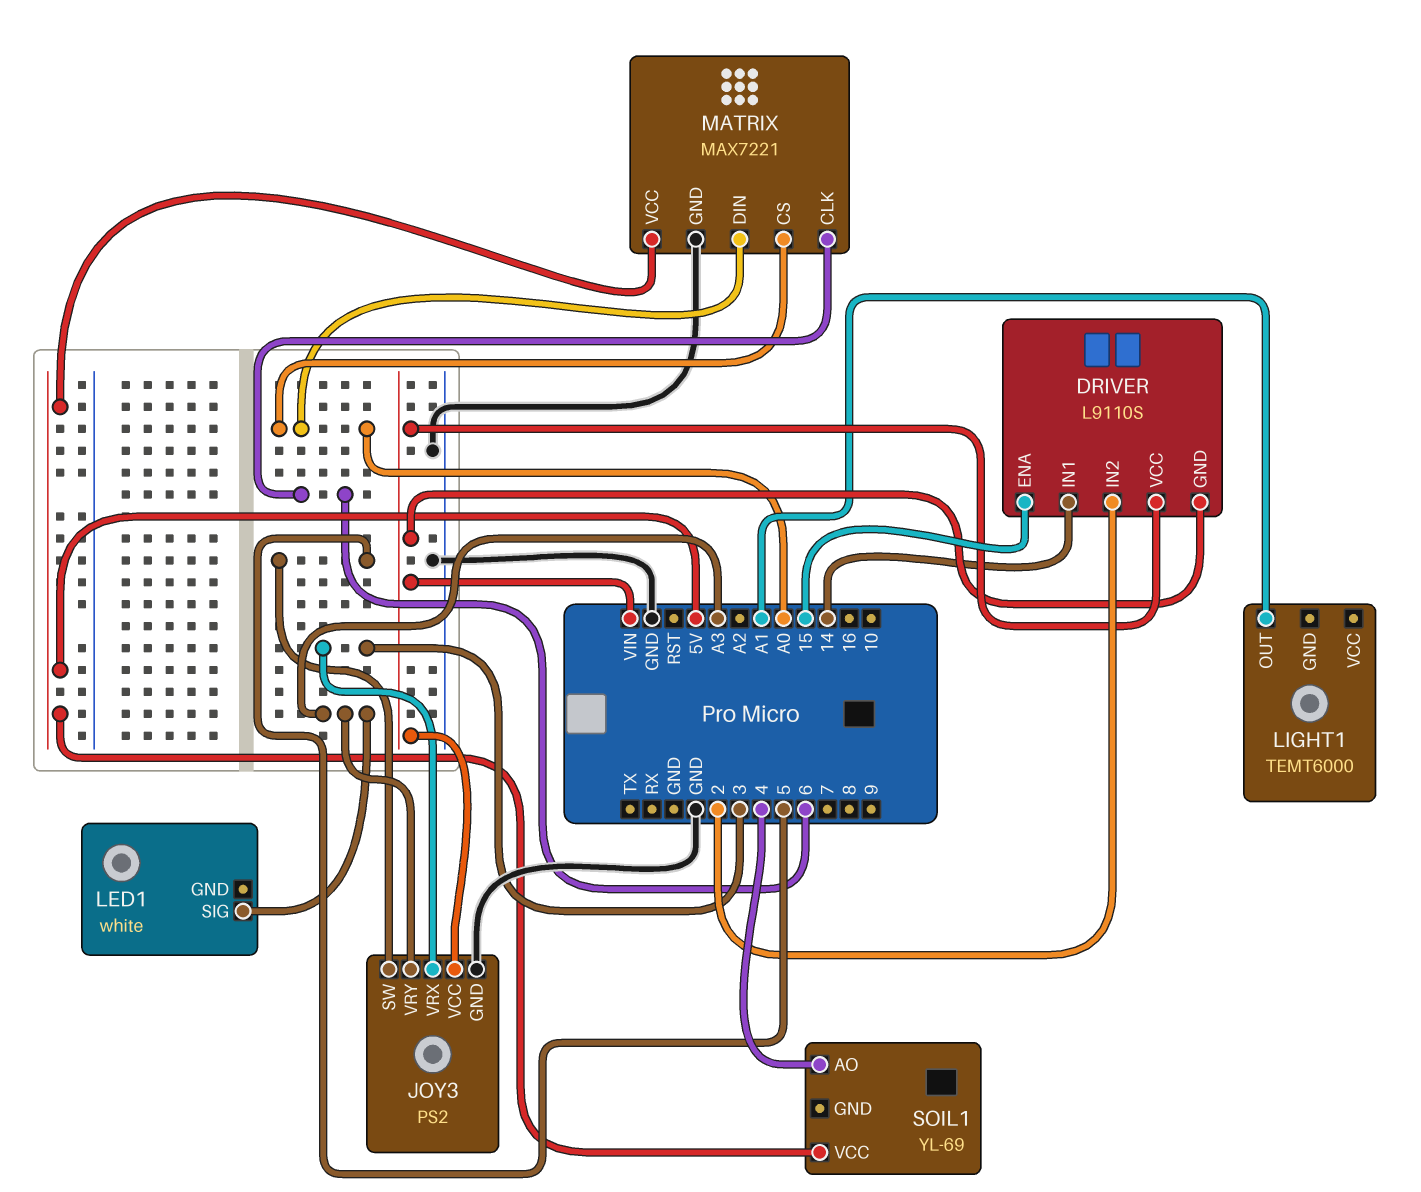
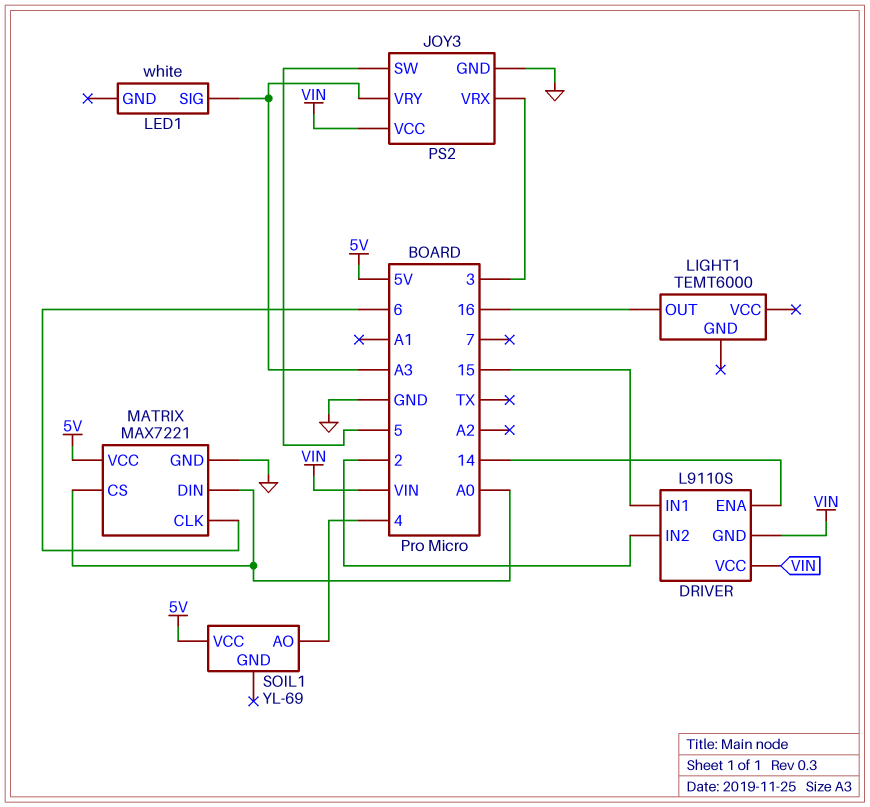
DRIVER pin ENA: 15 -> 14
DRIVER pin IN1: 14 -> 15
LIGHT1 pin OUT: A1 -> 16

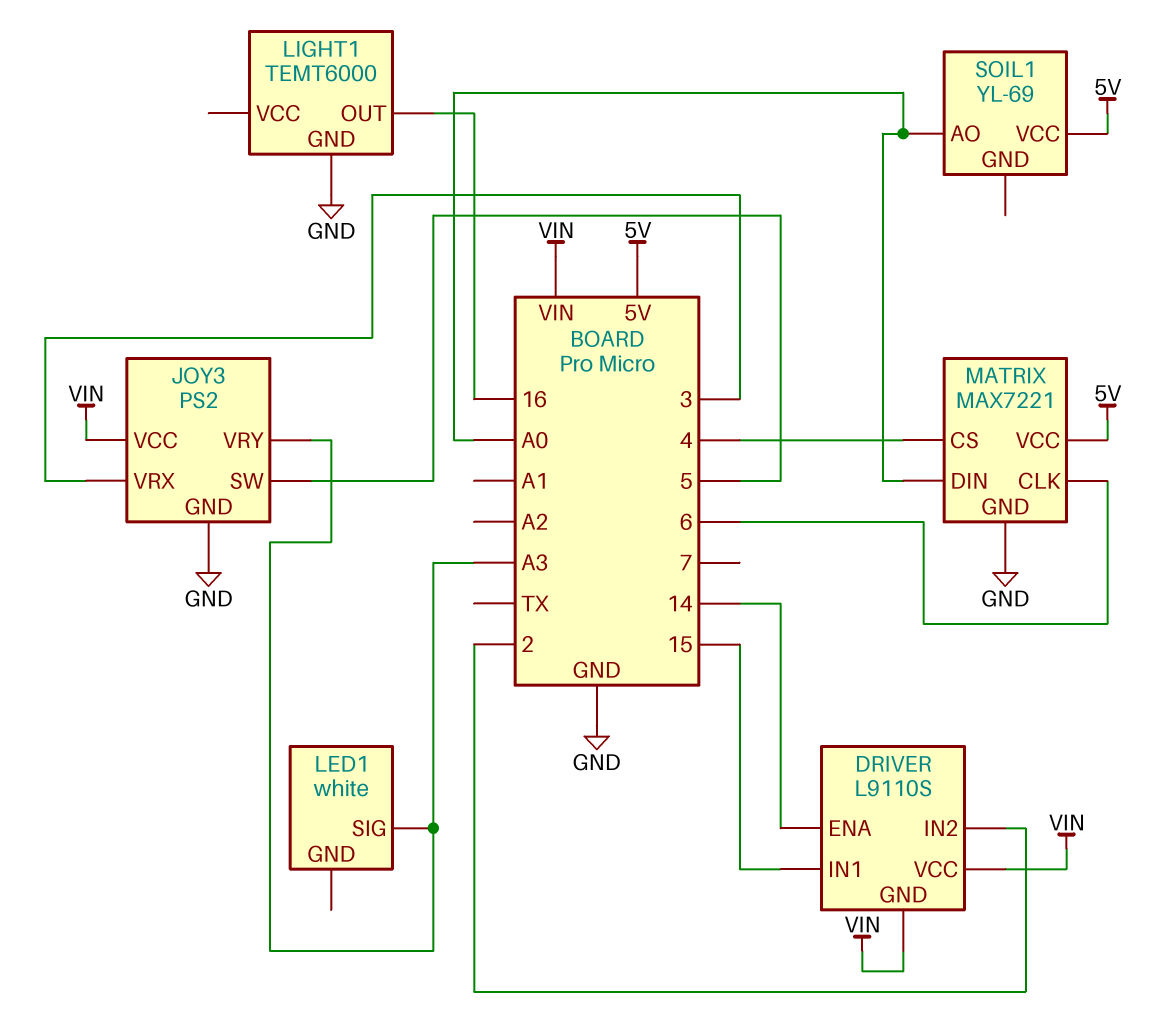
LIGHT1 pin GND: none -> GND
MATRIX pin CS: A0 -> 4
SOIL1 pin AO: 4 -> A0

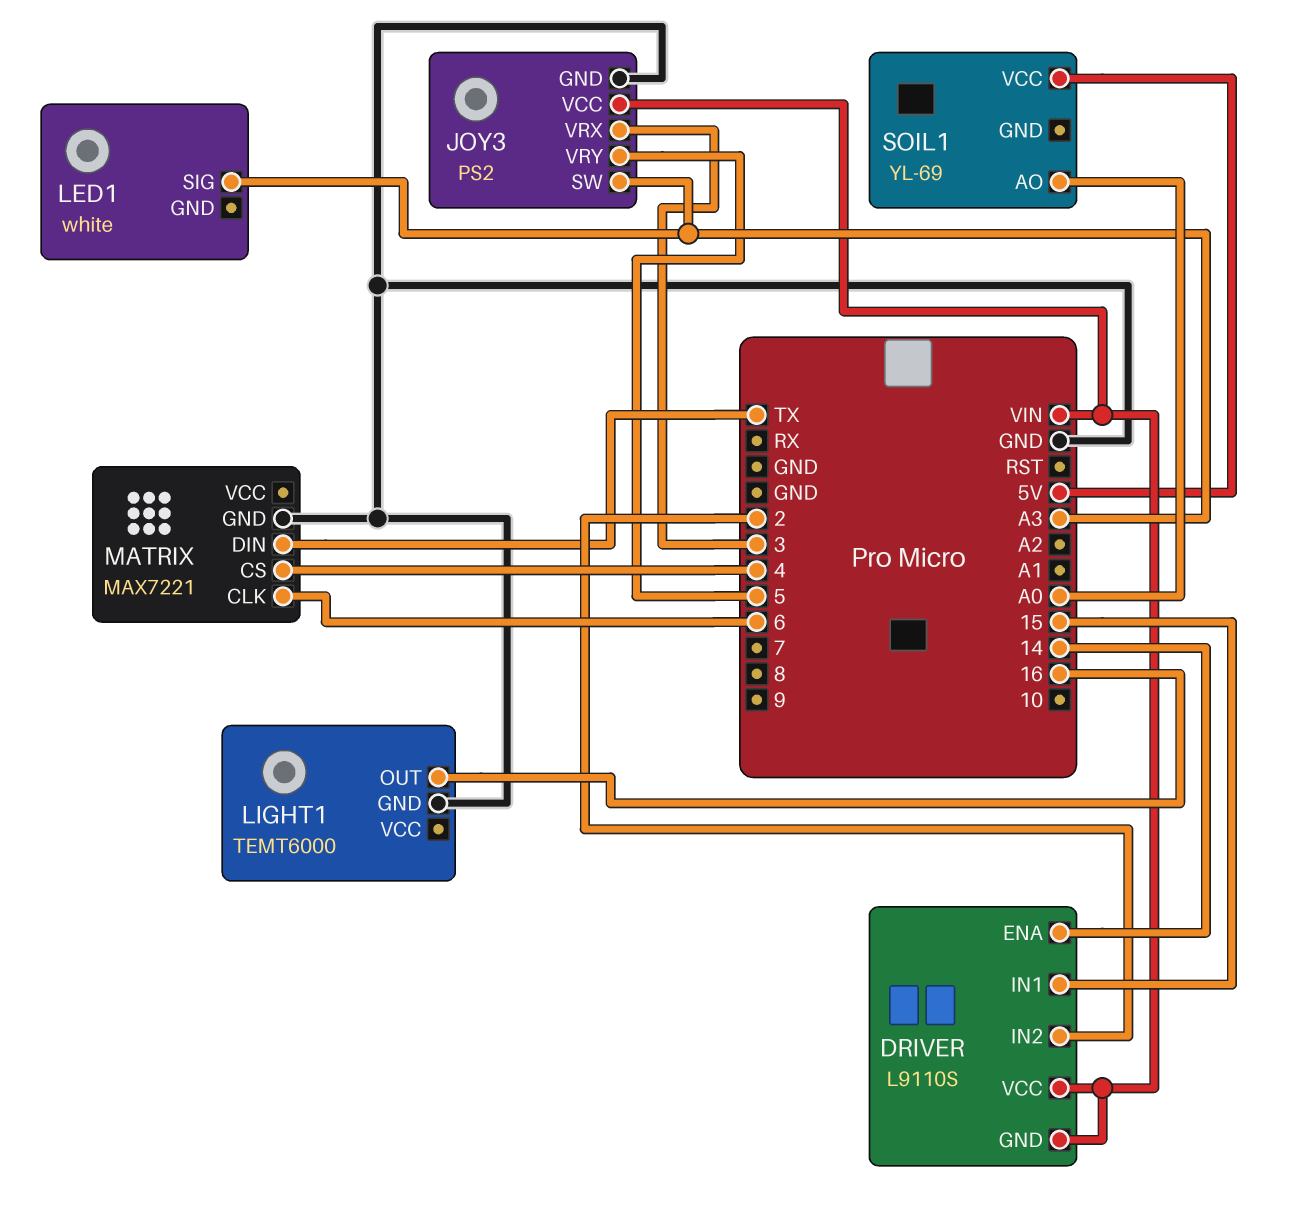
JOY3 pin SW: 5 -> A3
JOY3 pin VRY: A3 -> 5
MATRIX pin DIN: A0 -> TX
MATRIX pin VCC: 5V -> none

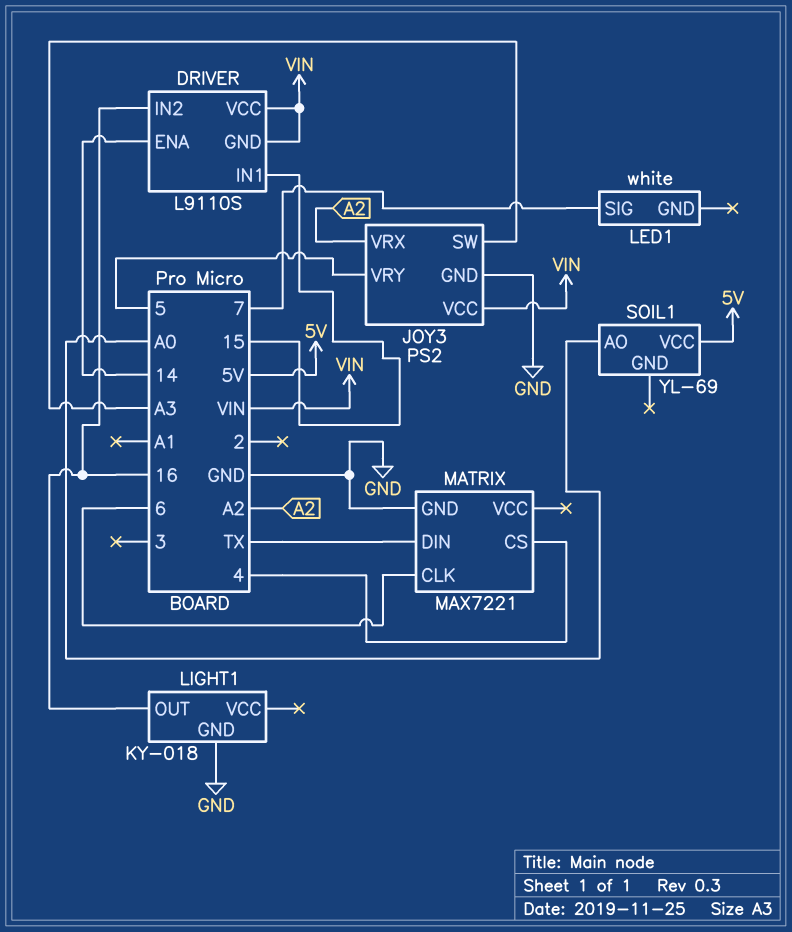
DRIVER pin IN2: 2 -> 16
JOY3 pin VRX: 3 -> A2
LED1 pin SIG: A3 -> 7
LIGHT1: TEMT6000 -> KY-018

